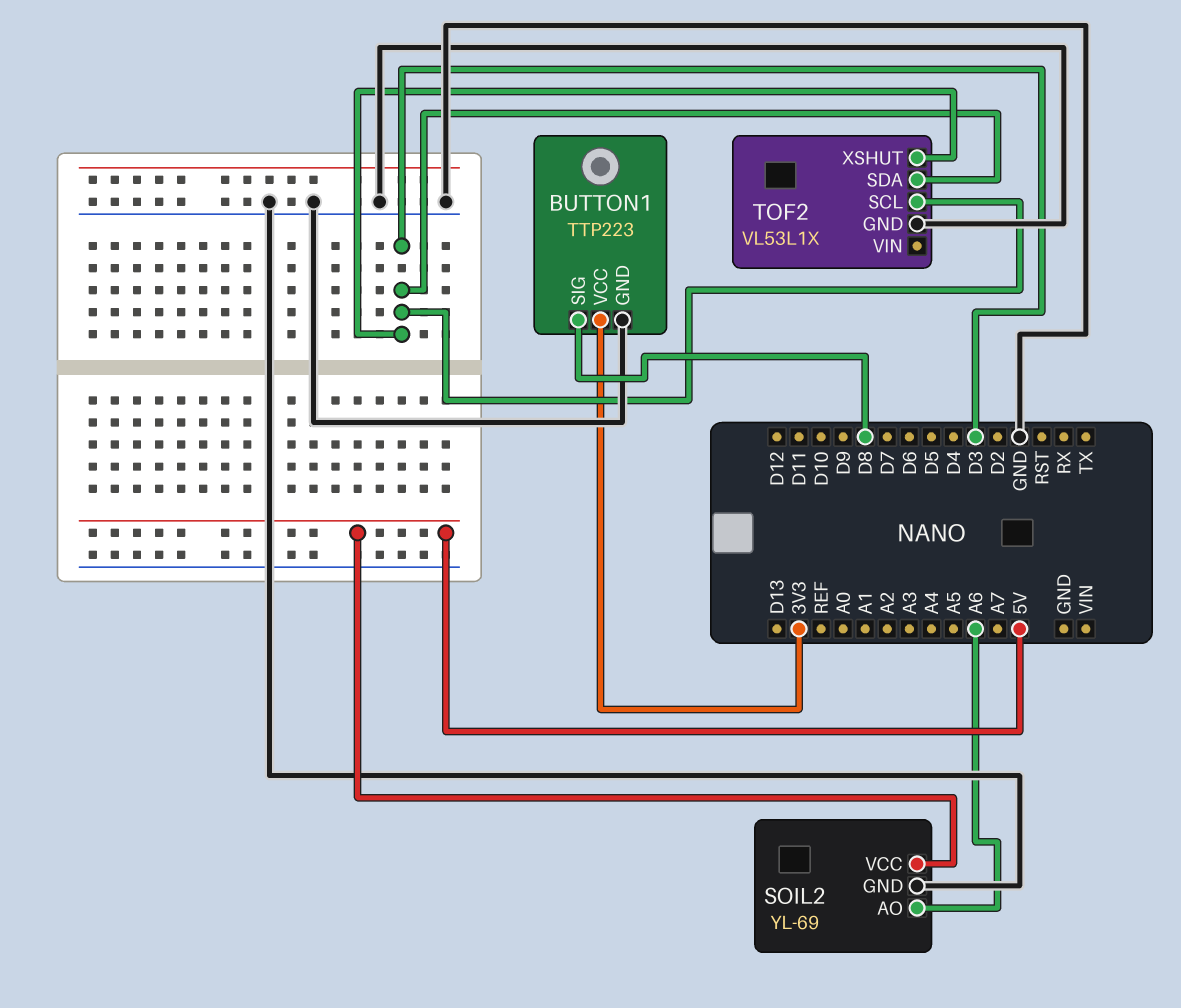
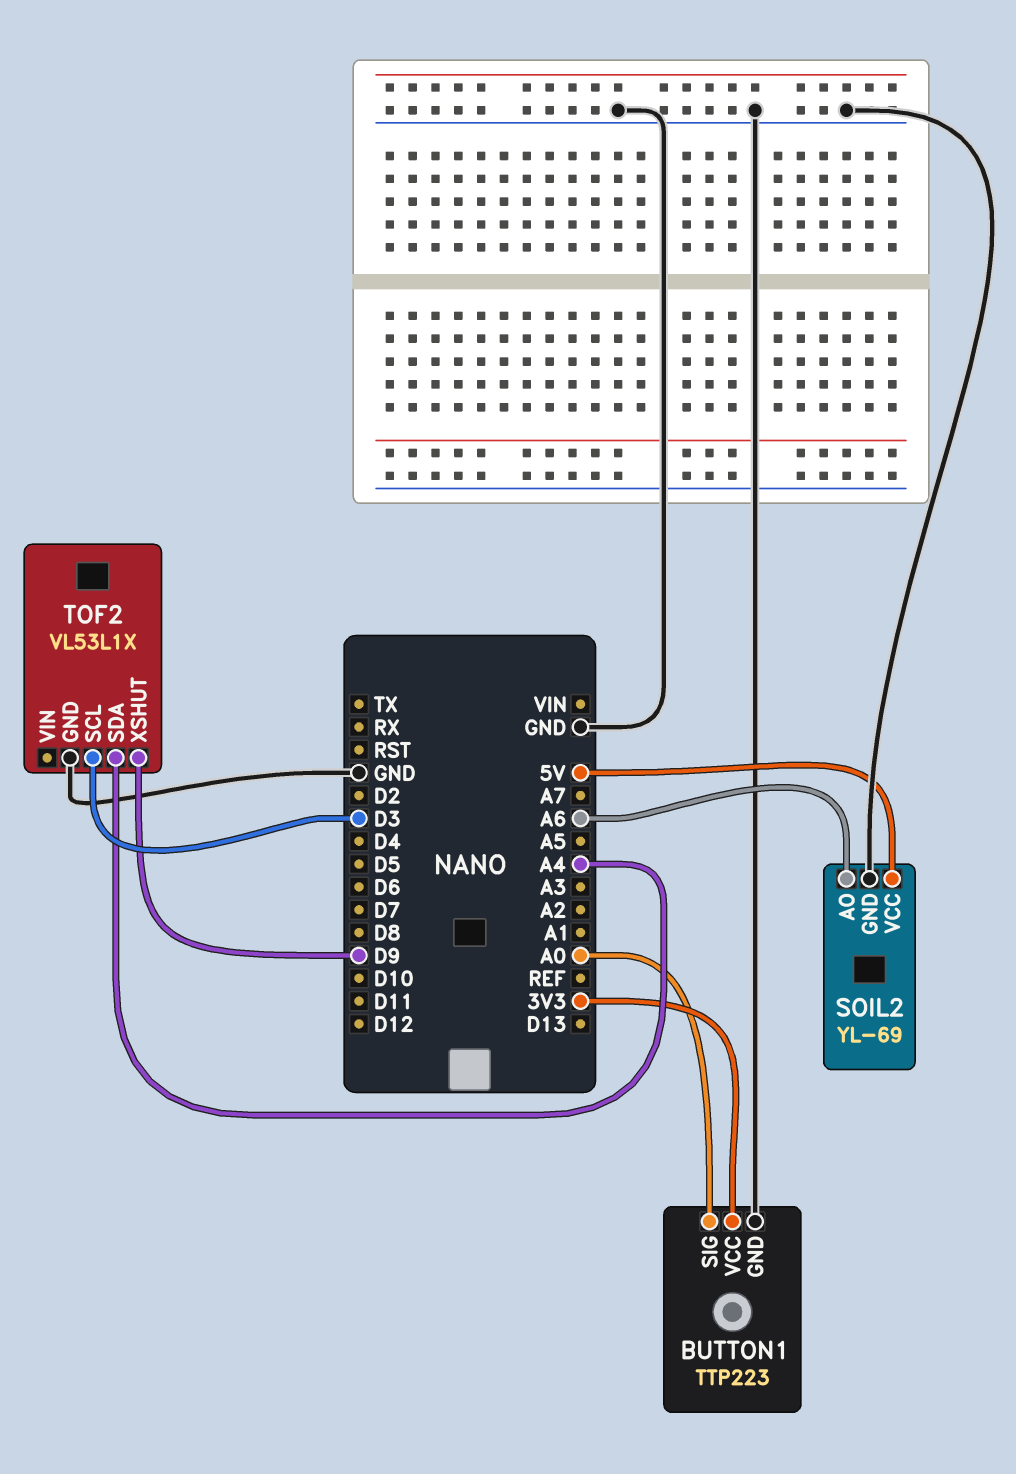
BUTTON1 pin SIG: D8 -> A0
TOF2 pin SDA: D3 -> A4
TOF2 pin XSHUT: D3 -> D9

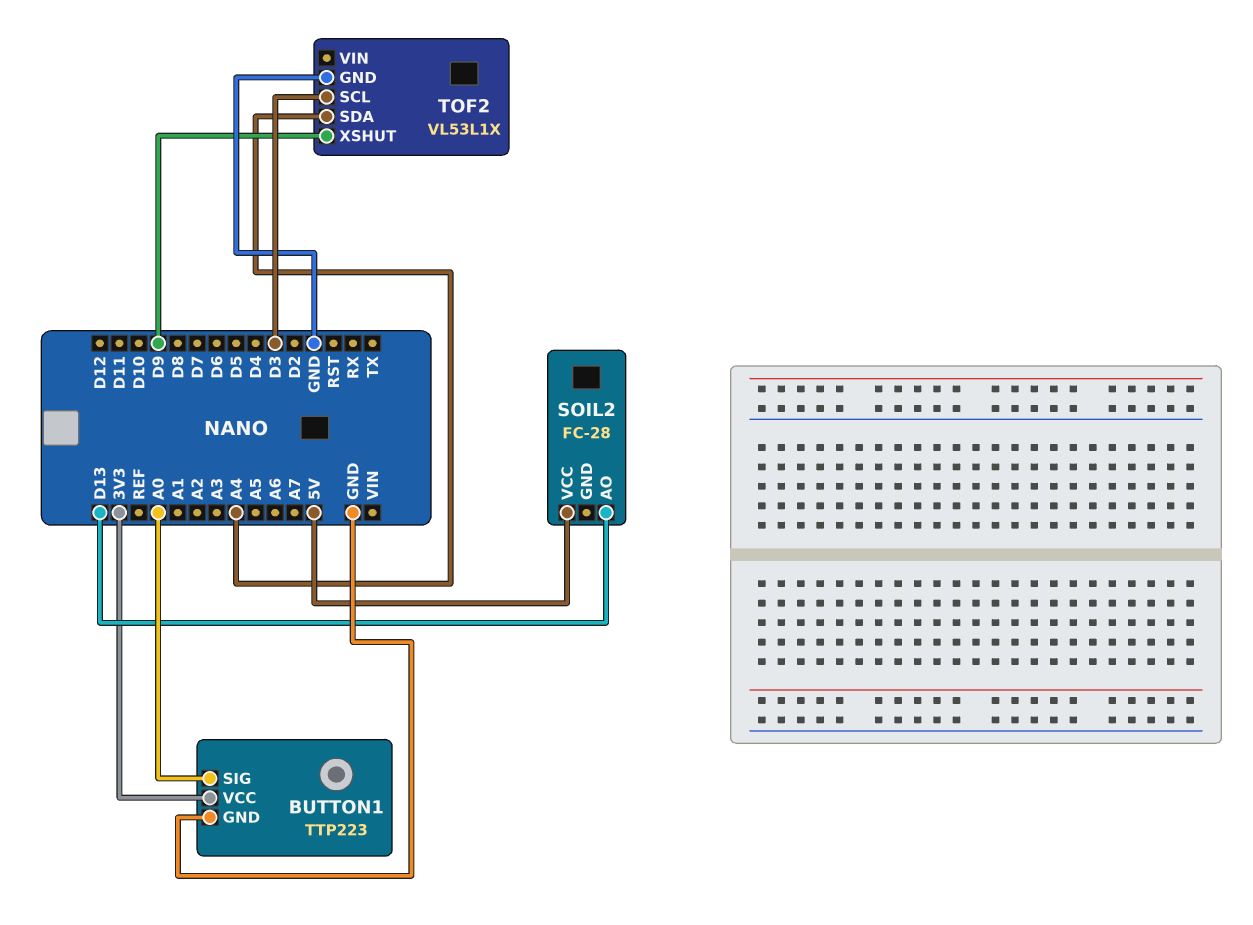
SOIL2: YL-69 -> FC-28
SOIL2 pin AO: A6 -> D13
SOIL2 pin GND: GND -> none

